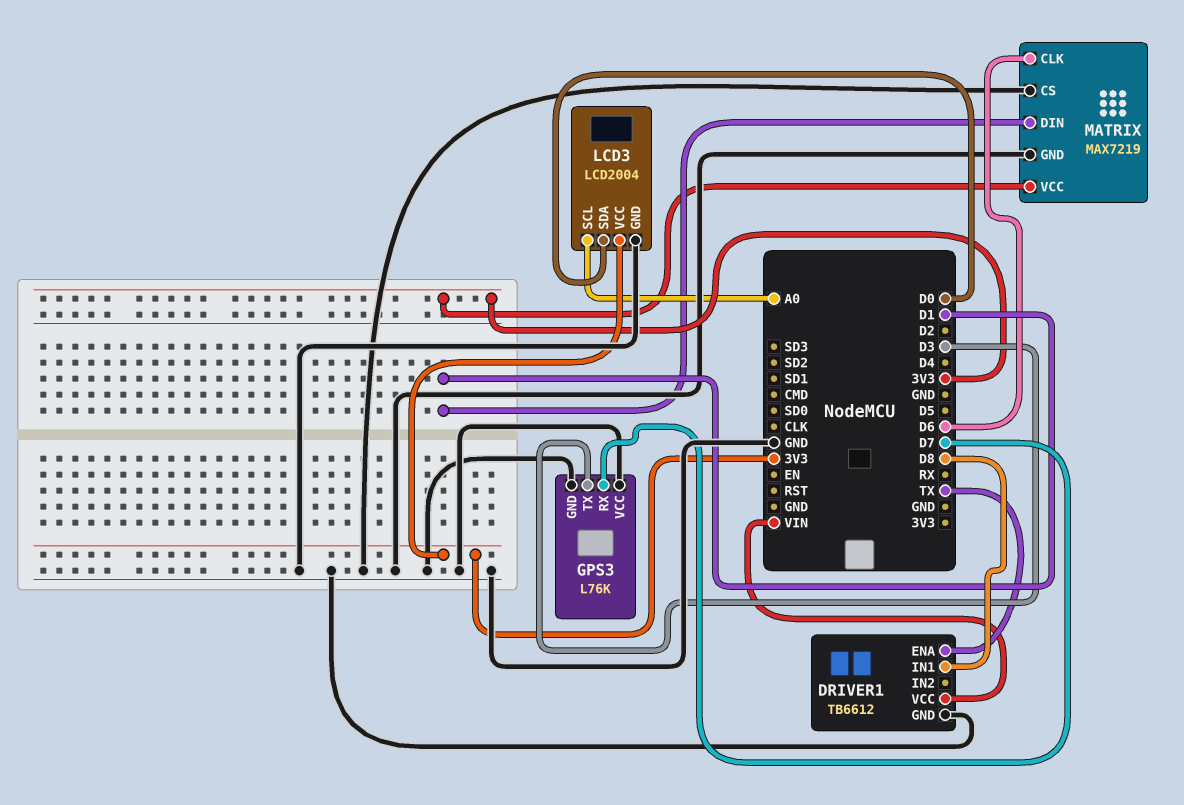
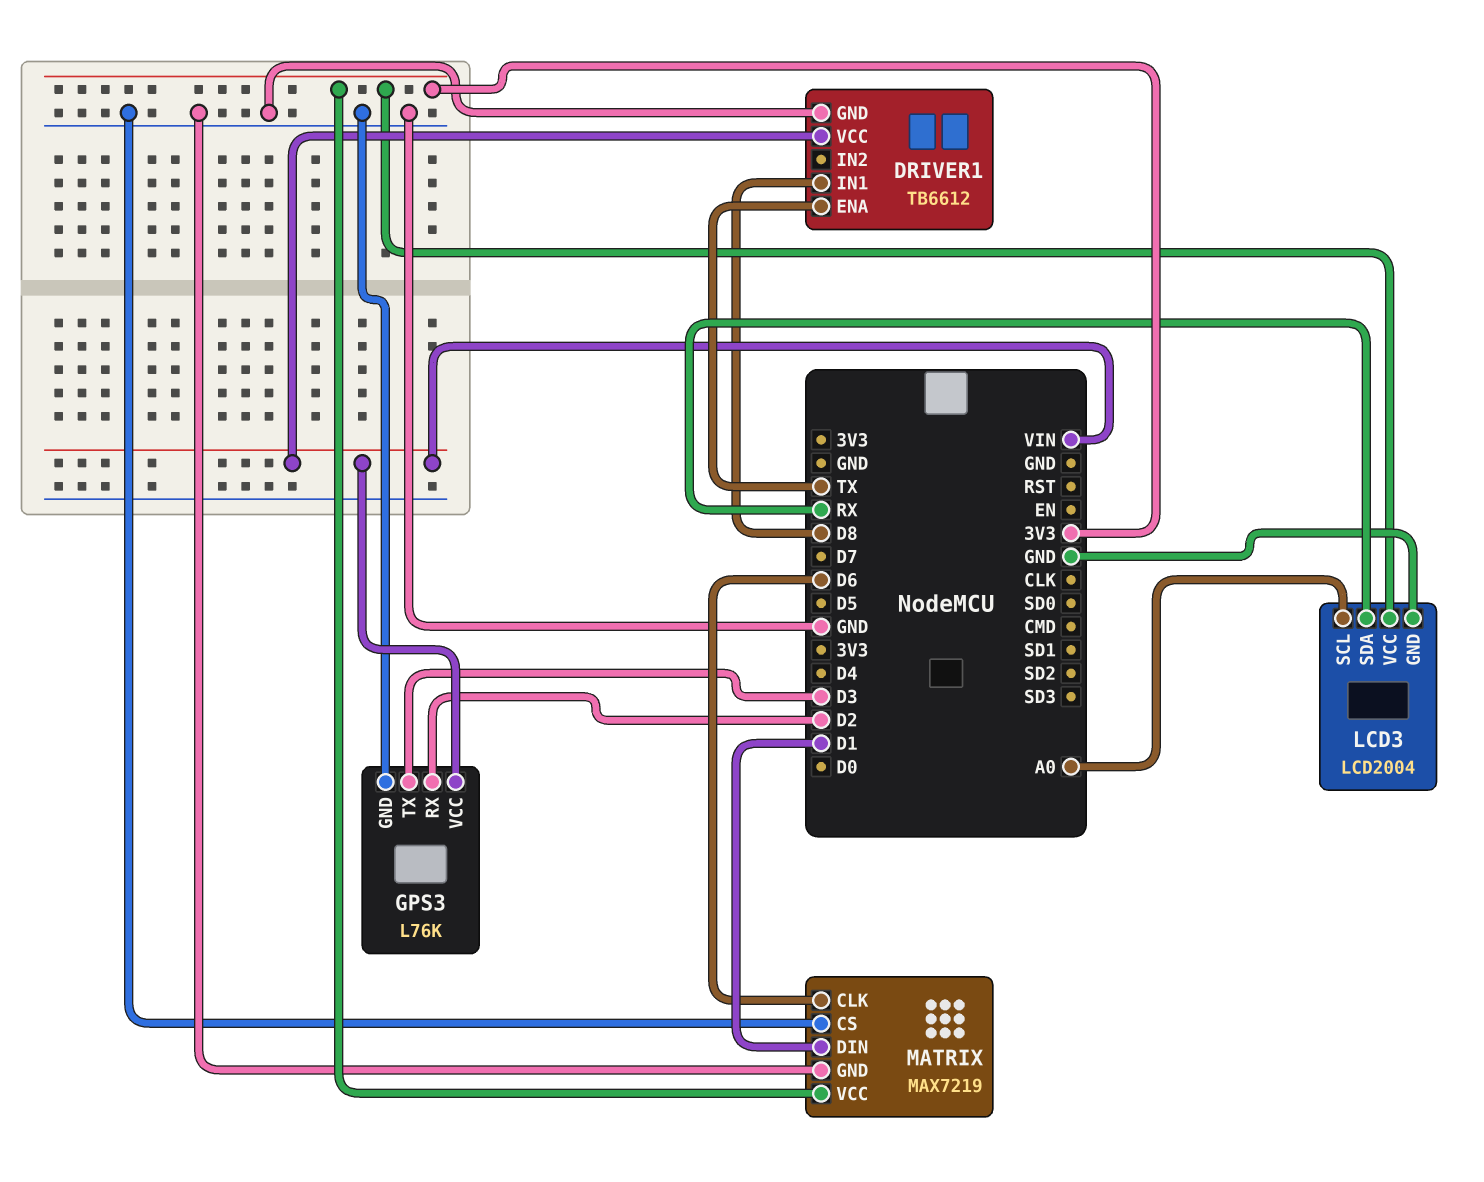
GPS3 pin RX: D7 -> D2
GPS3 pin VCC: GND -> VIN
LCD3 pin SDA: D0 -> RX

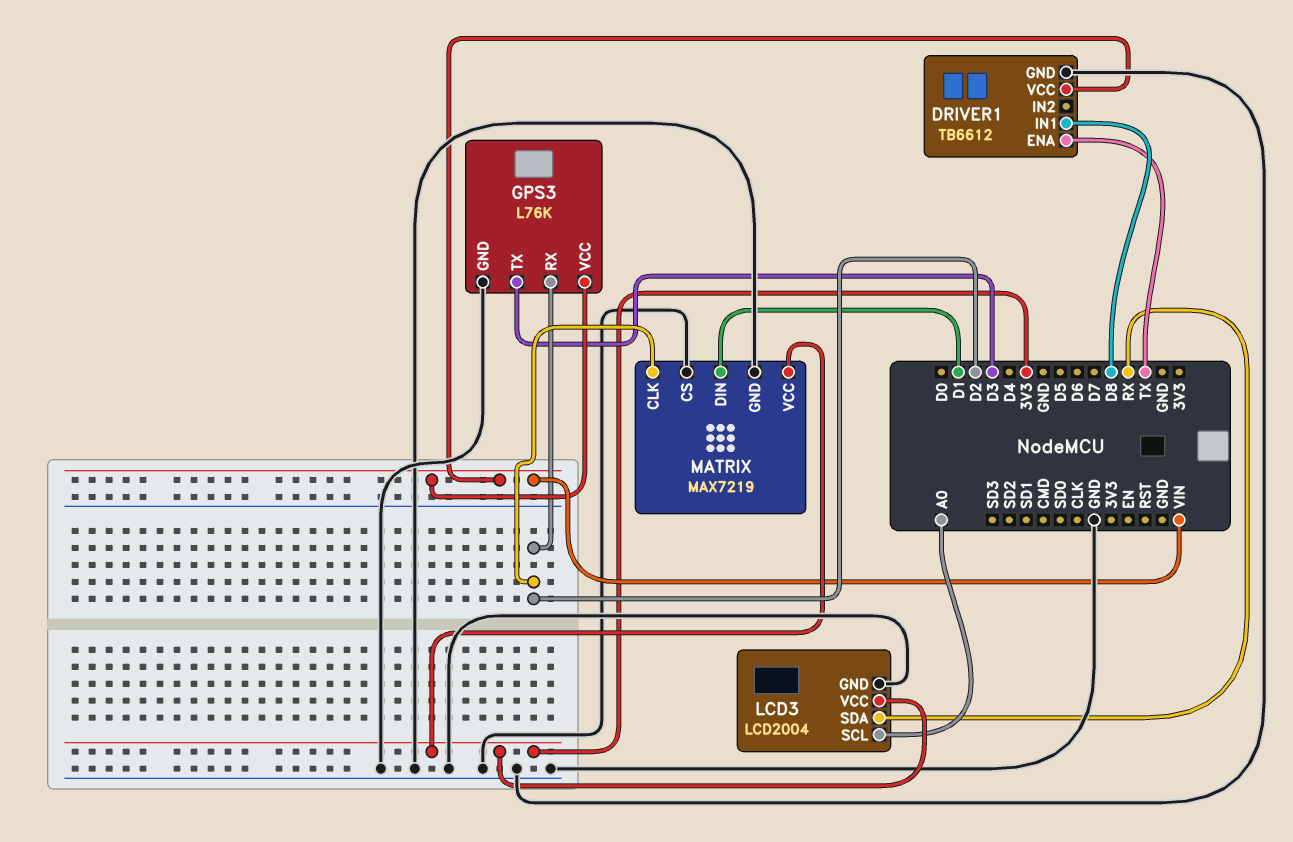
MATRIX pin CLK: D6 -> D2

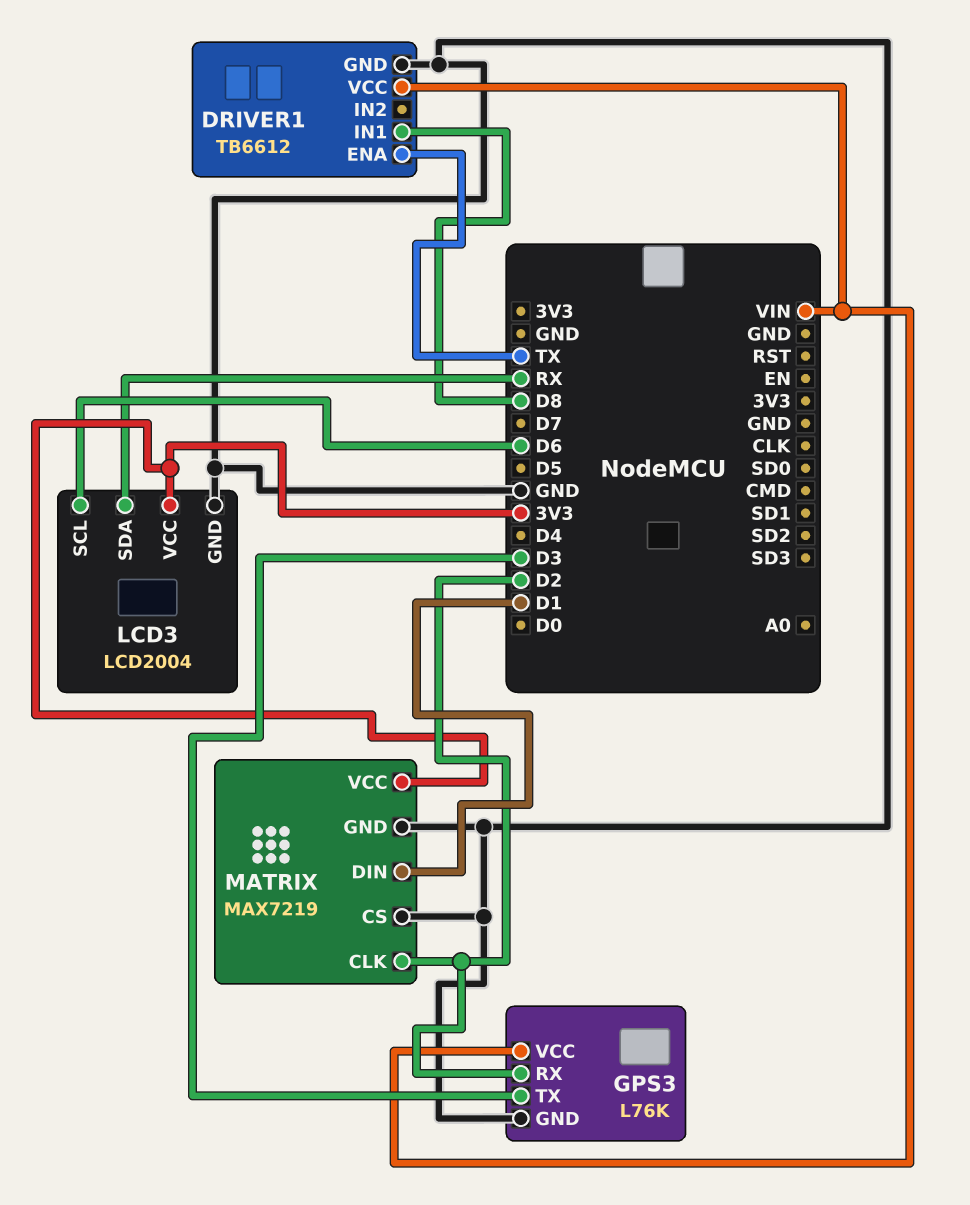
LCD3 pin SCL: A0 -> D6

